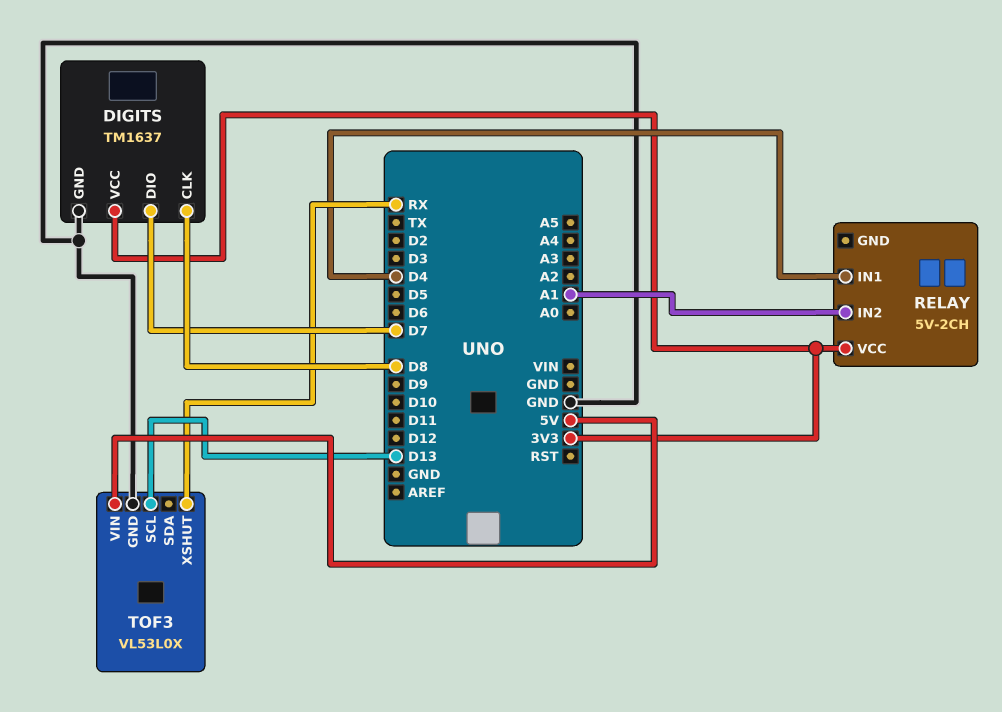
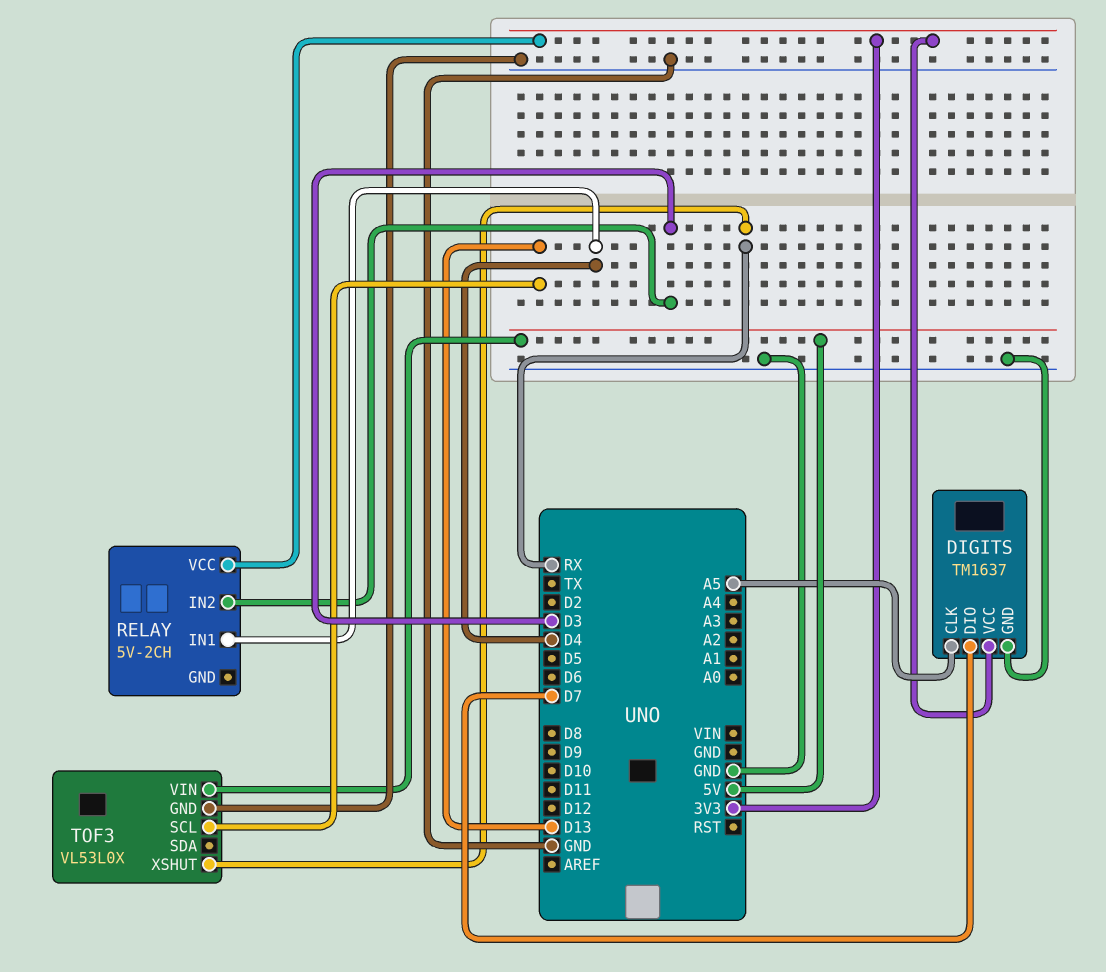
DIGITS pin CLK: D8 -> A5
RELAY pin IN2: A1 -> D3

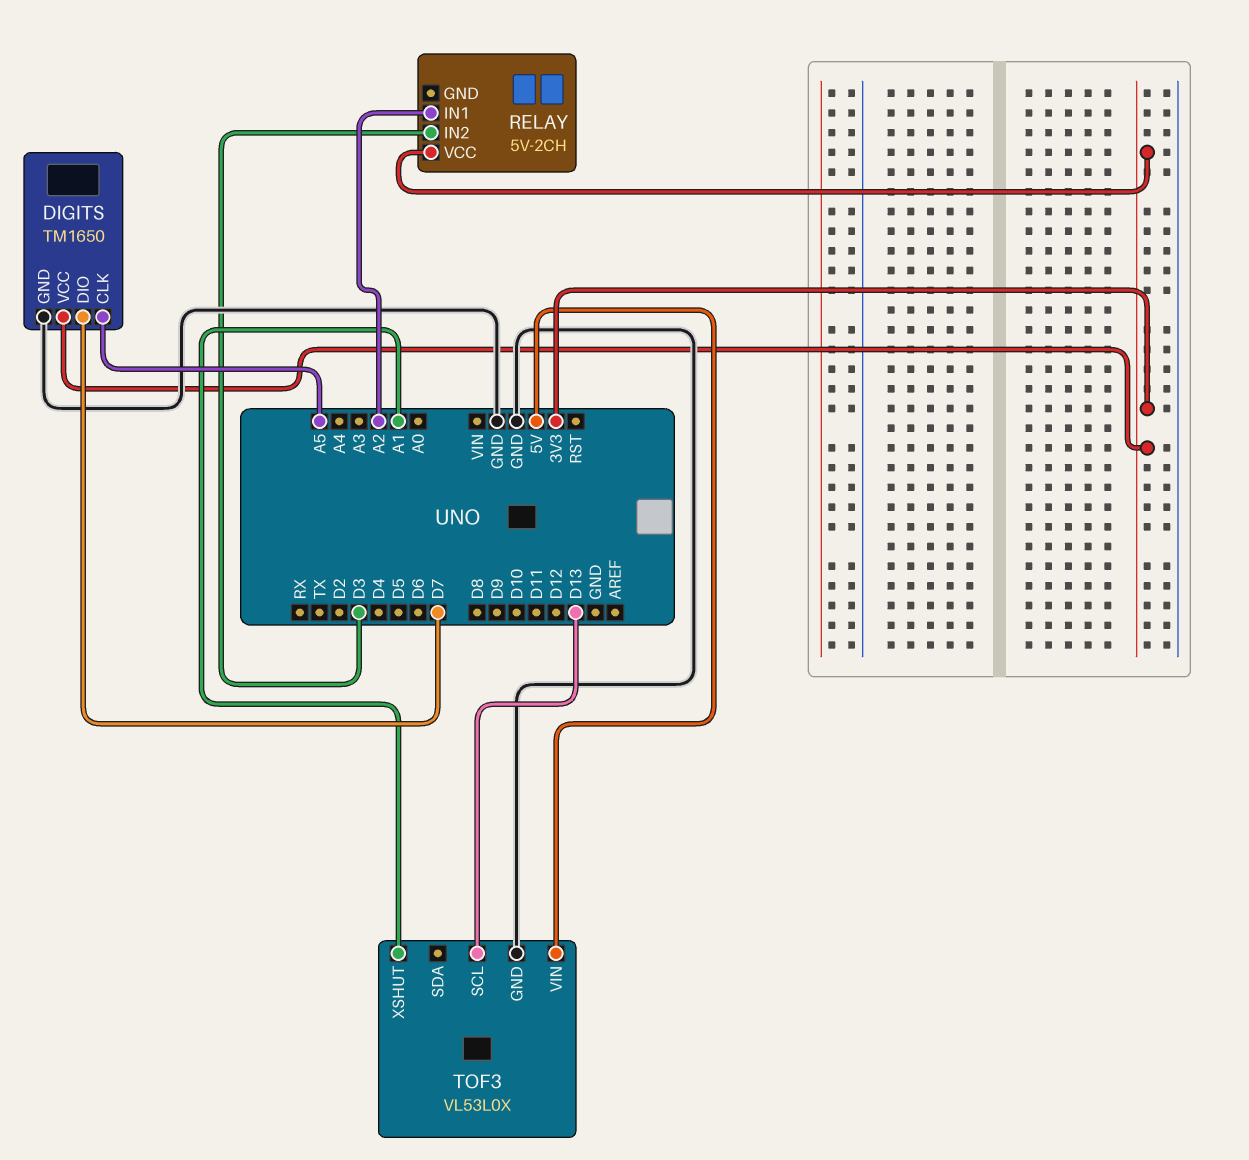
DIGITS: TM1637 -> TM1650
RELAY pin IN1: D4 -> A2
TOF3 pin XSHUT: RX -> A1

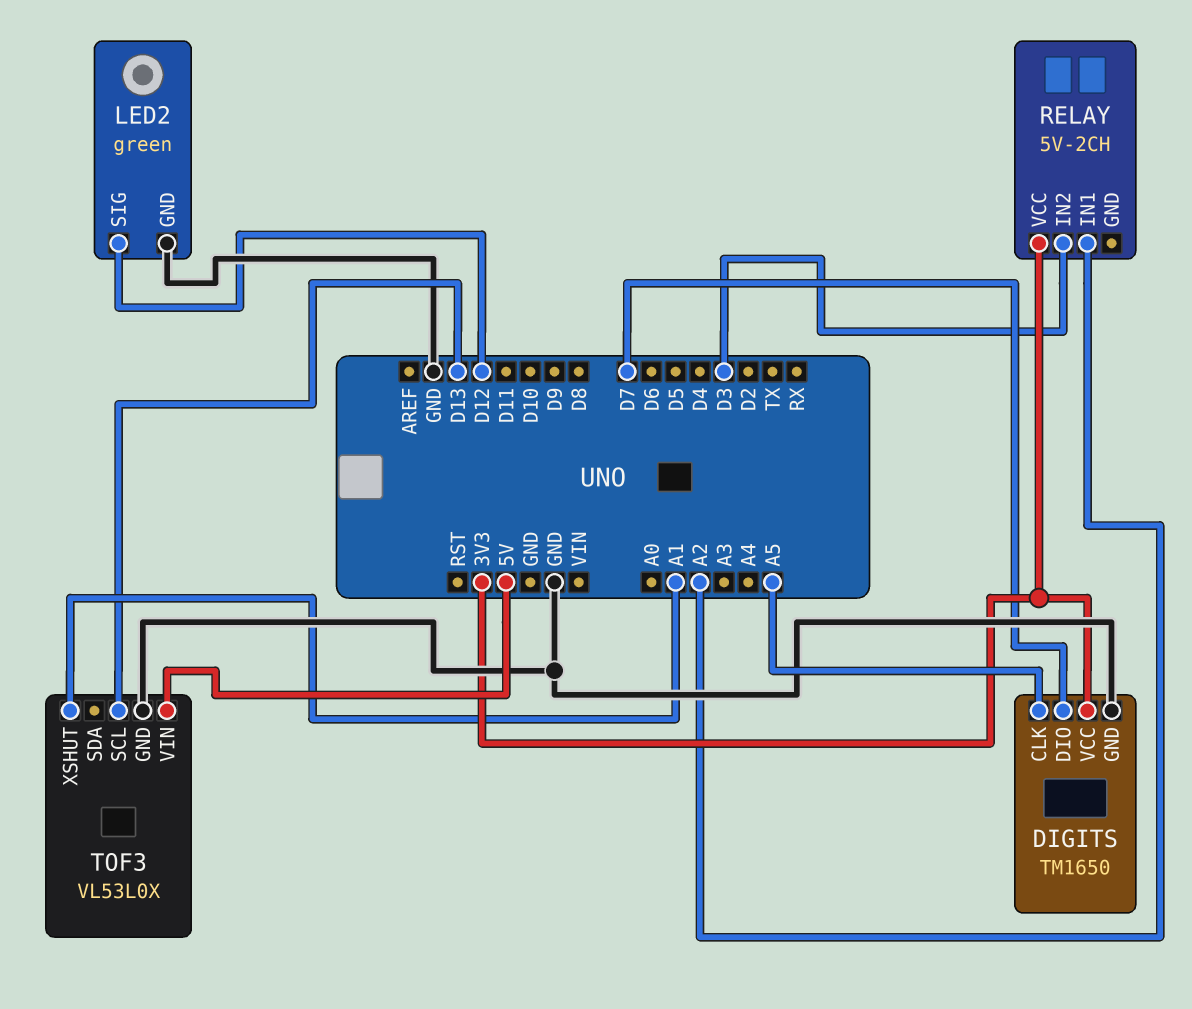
LED2: none -> green
LED2 pin GND: none -> GND
LED2 pin SIG: none -> D12

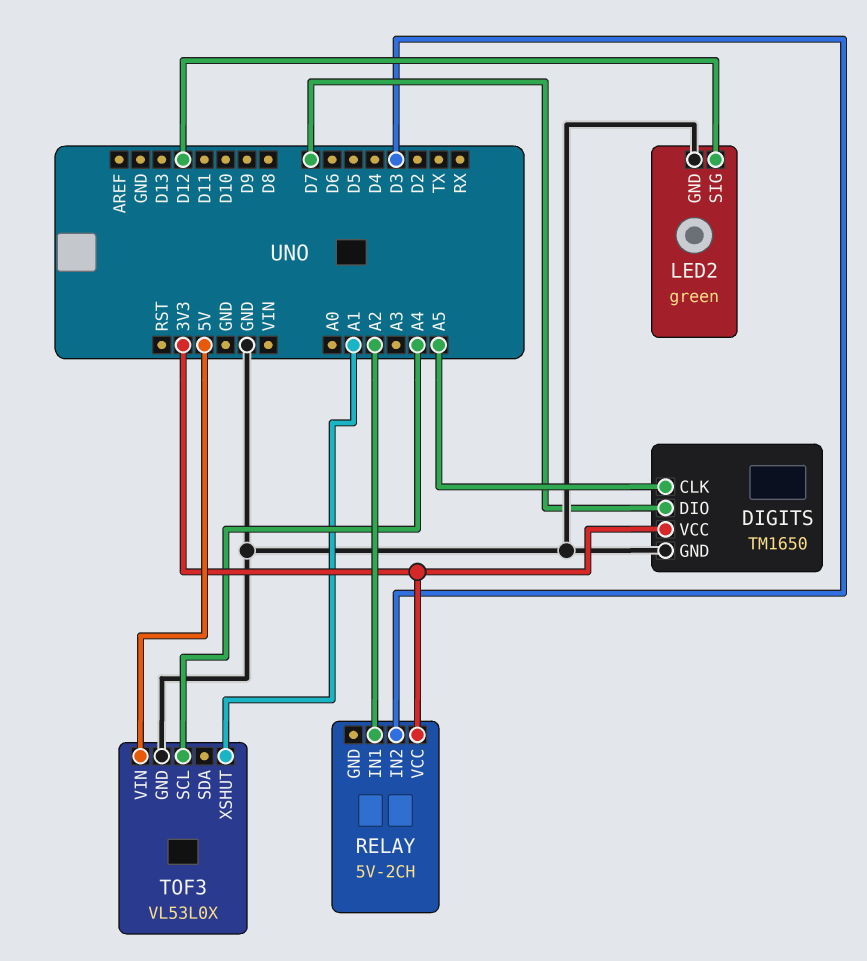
TOF3 pin SCL: D13 -> A4

